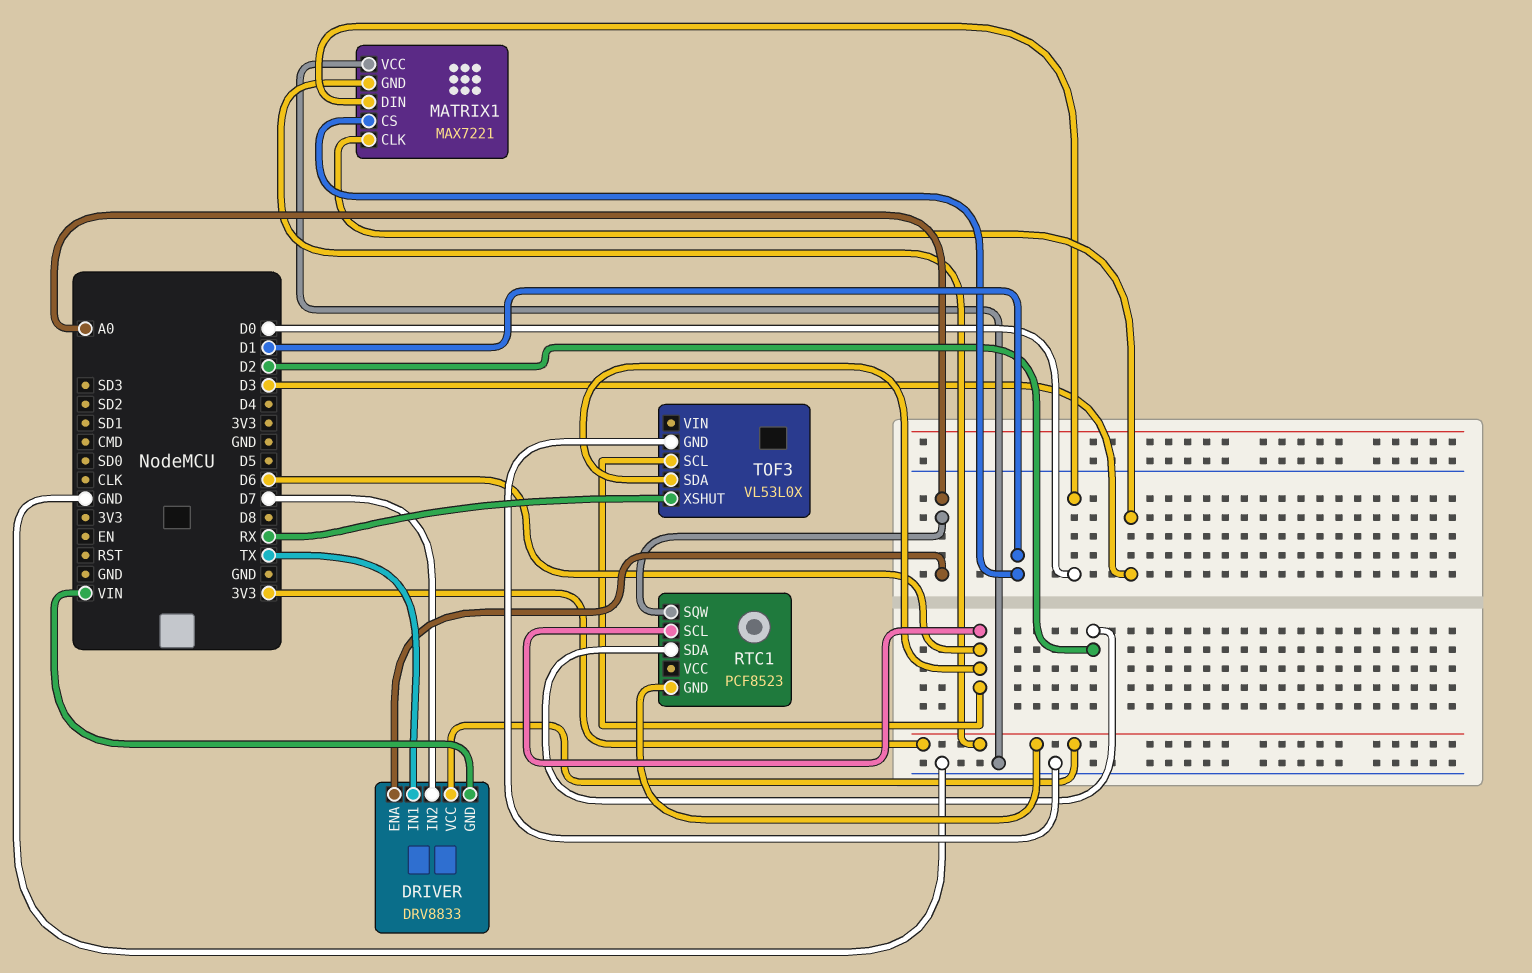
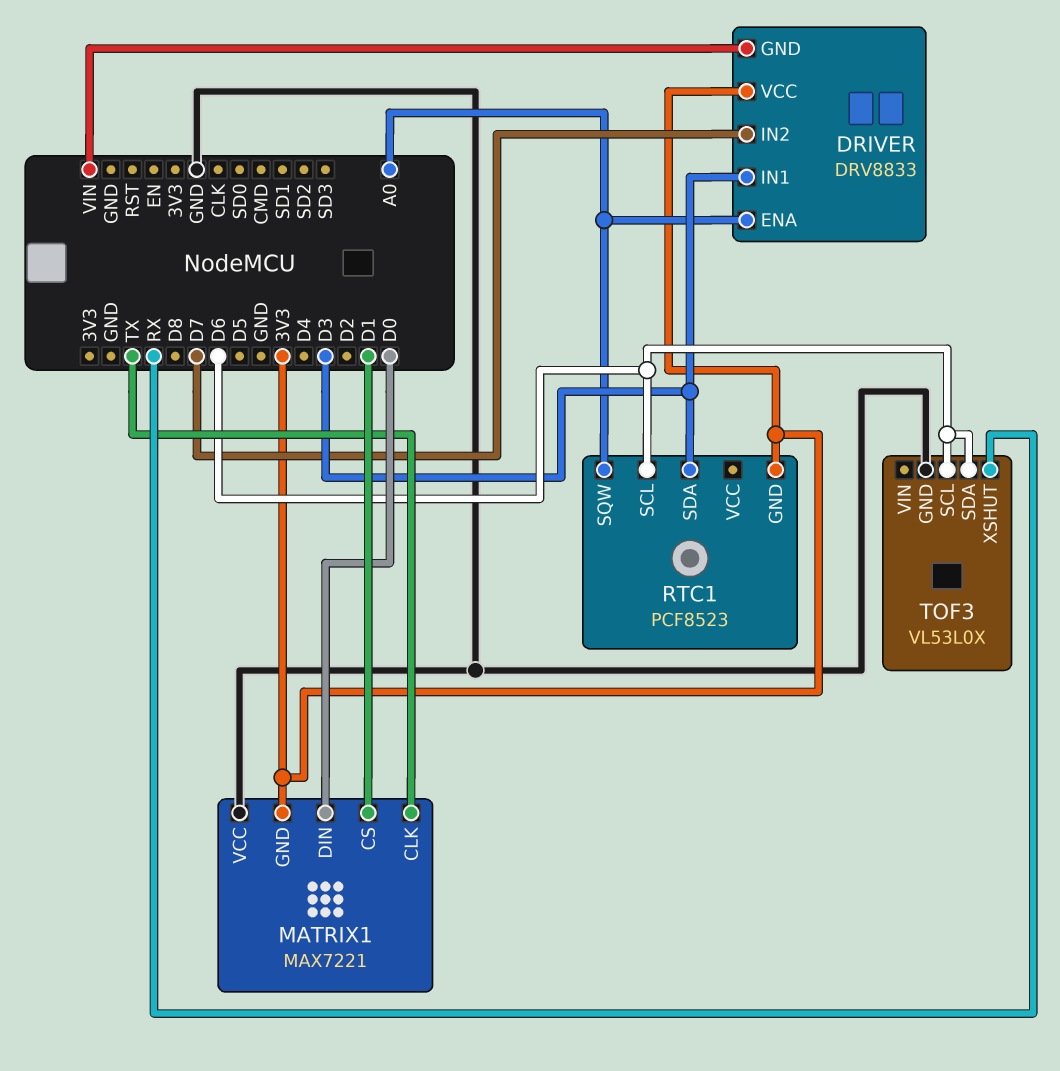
DRIVER pin IN1: TX -> D3
MATRIX1 pin CLK: D3 -> TX
RTC1 pin SDA: D2 -> D3

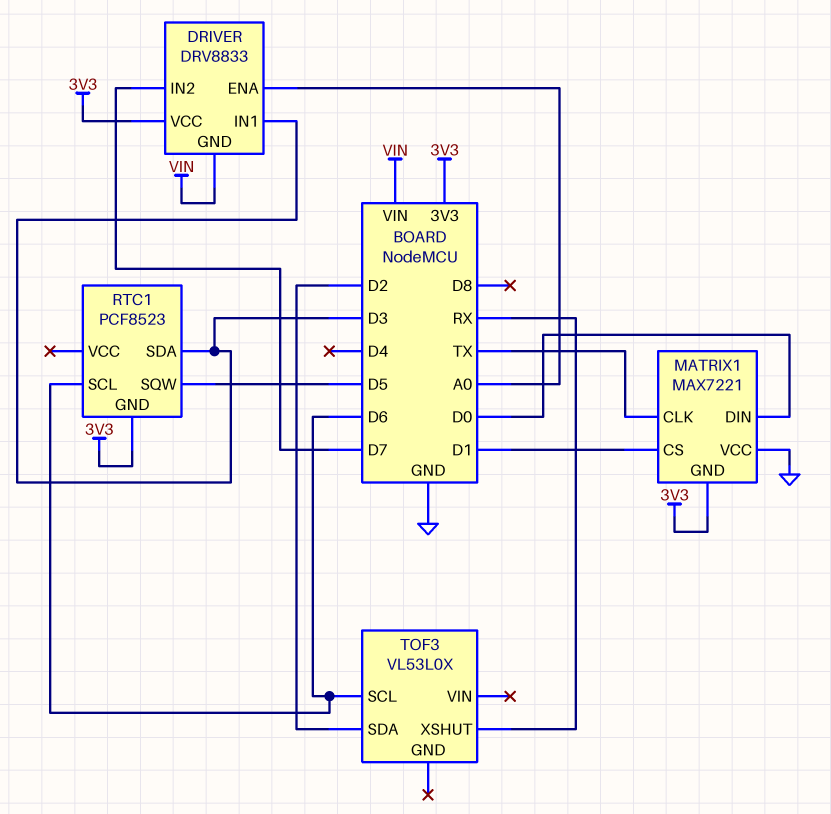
RTC1 pin SQW: A0 -> D5
TOF3 pin GND: GND -> none
TOF3 pin SDA: D6 -> D2

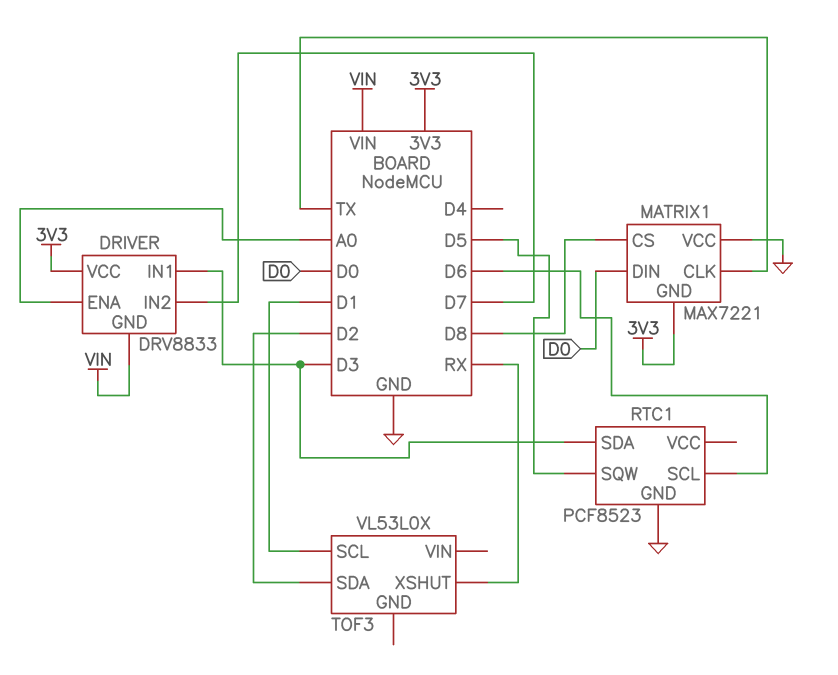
MATRIX1 pin CS: D1 -> D8
RTC1 pin GND: 3V3 -> GND
TOF3 pin SCL: D6 -> D1

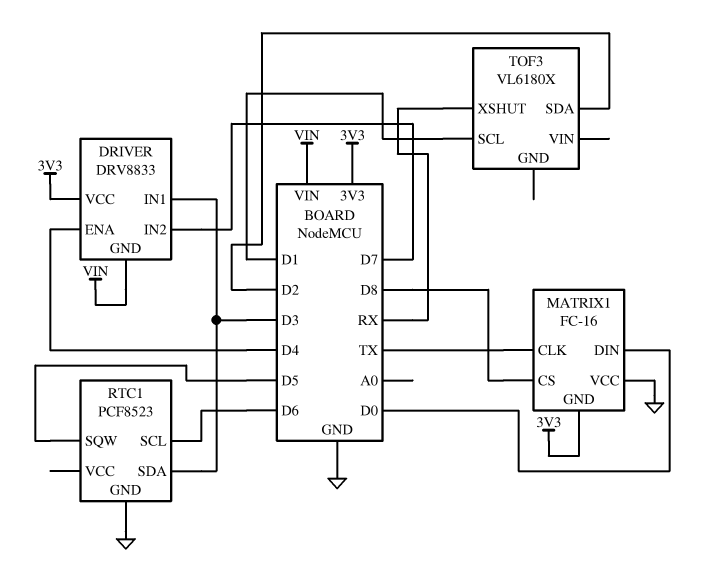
DRIVER pin ENA: A0 -> D4
MATRIX1: MAX7221 -> FC-16
TOF3: VL53L0X -> VL6180X

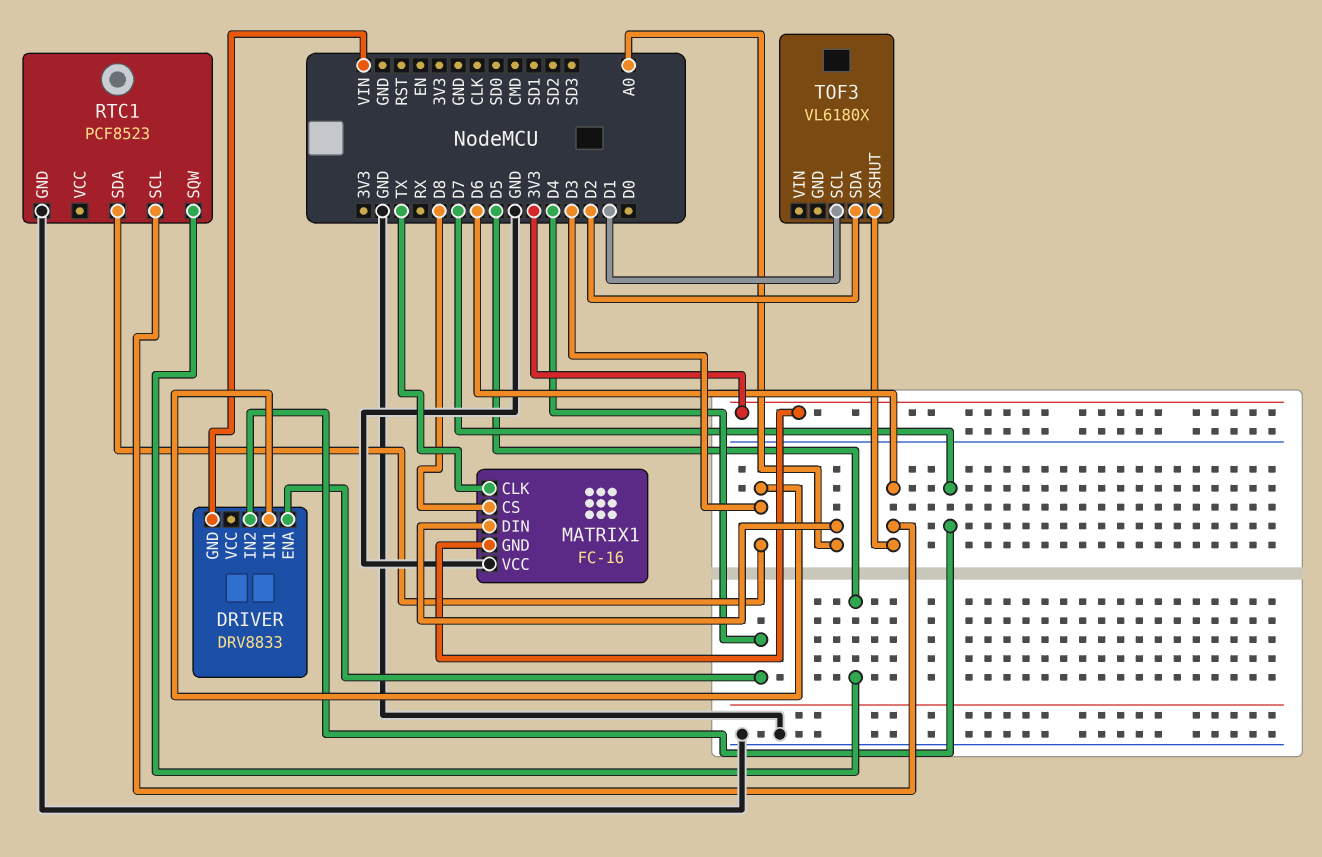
DRIVER pin VCC: 3V3 -> none
MATRIX1 pin DIN: D0 -> A0
TOF3 pin XSHUT: RX -> D6

